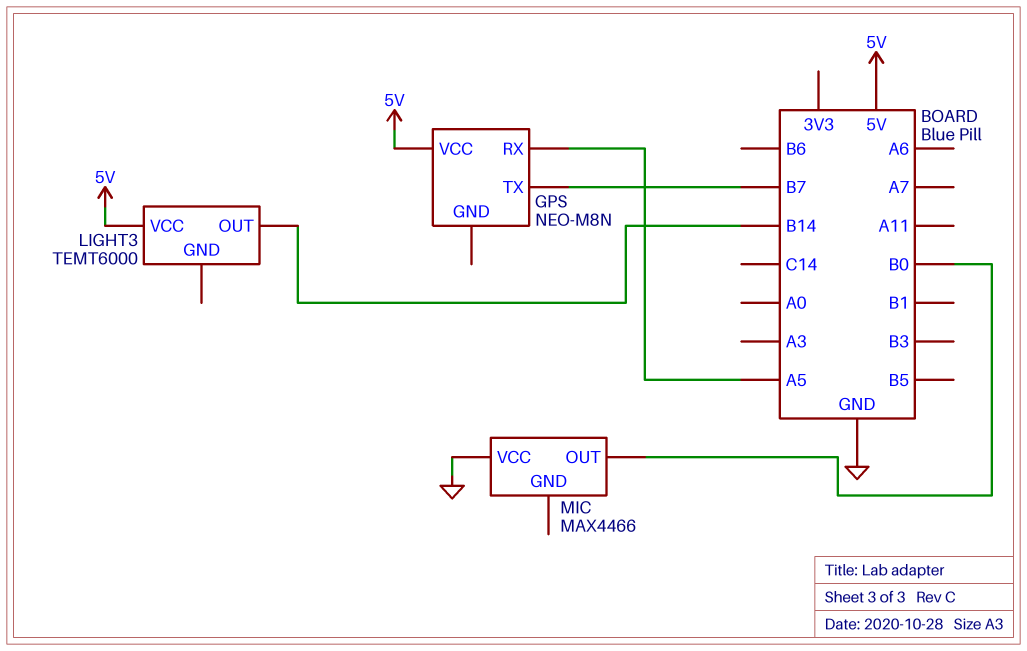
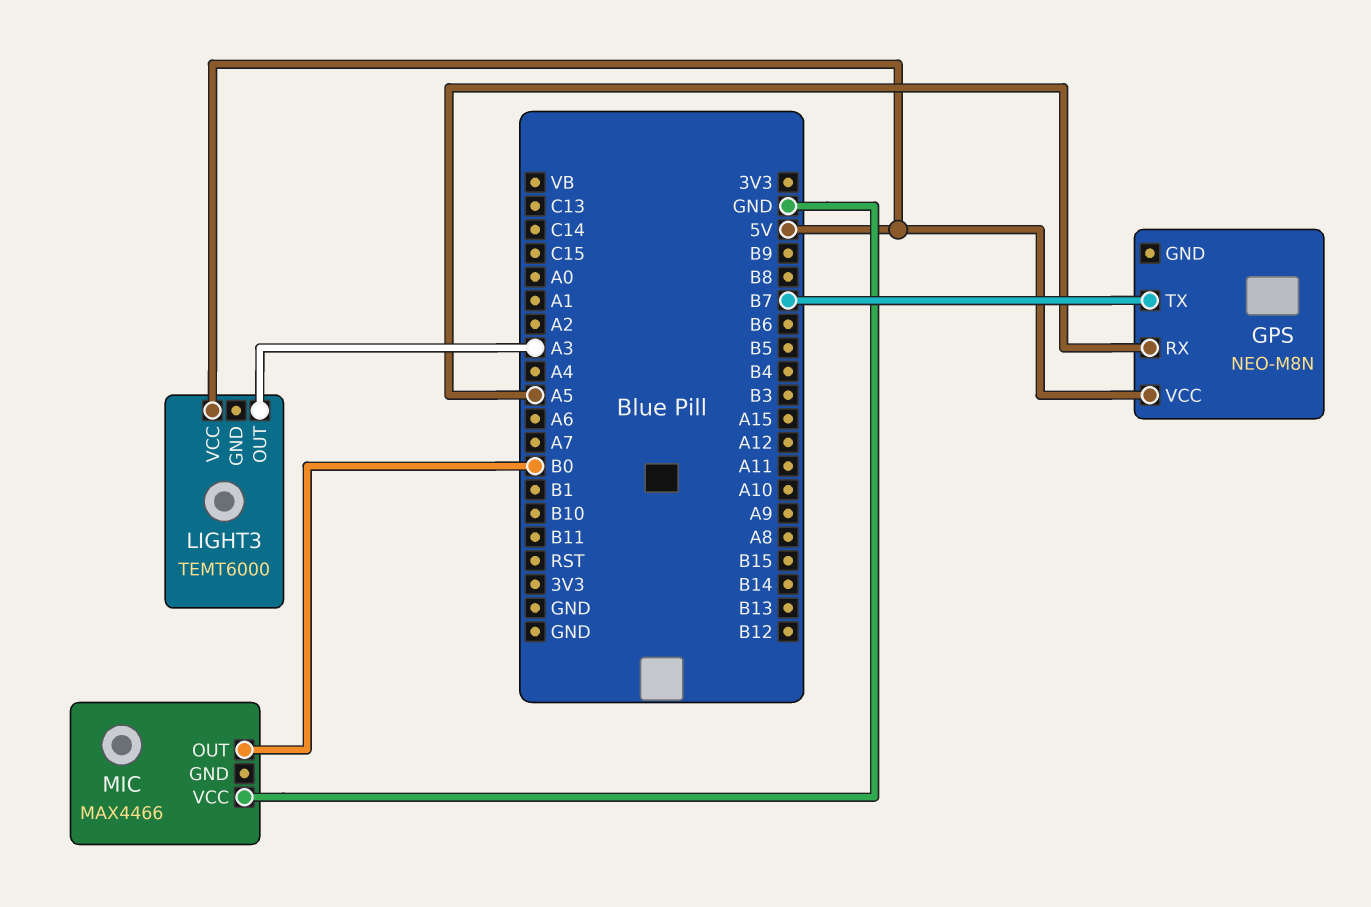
LIGHT3 pin OUT: B14 -> A3

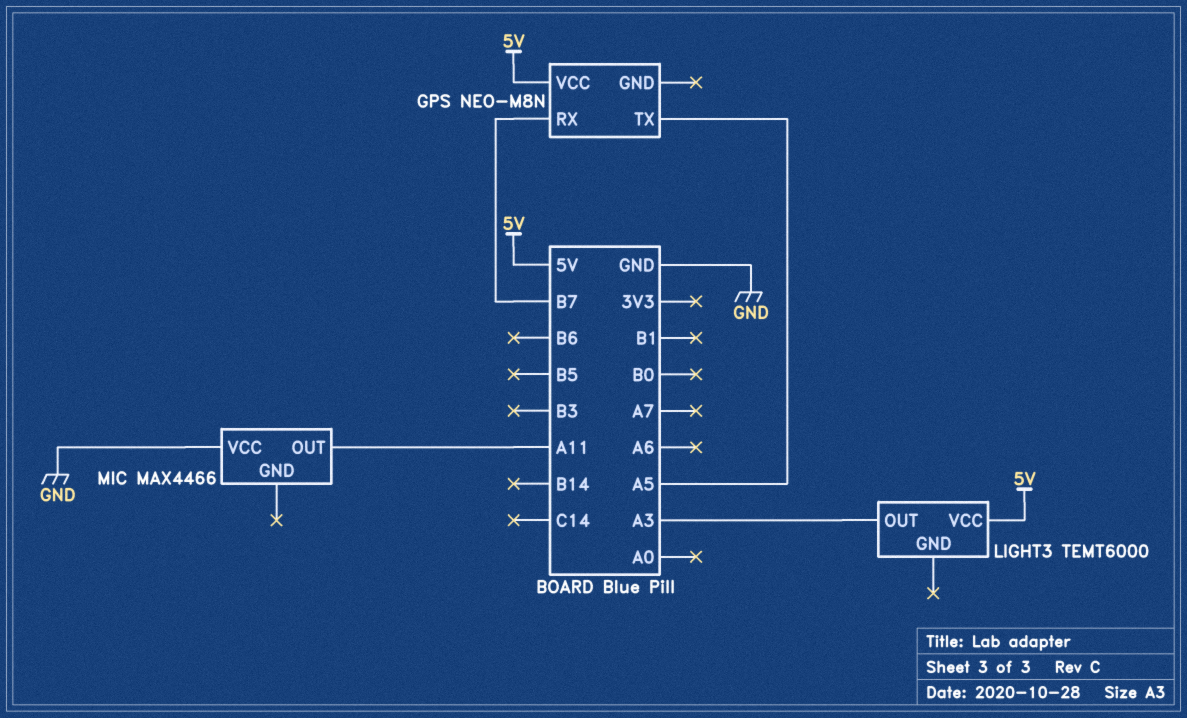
GPS pin RX: A5 -> B7
GPS pin TX: B7 -> A5
MIC pin OUT: B0 -> A11

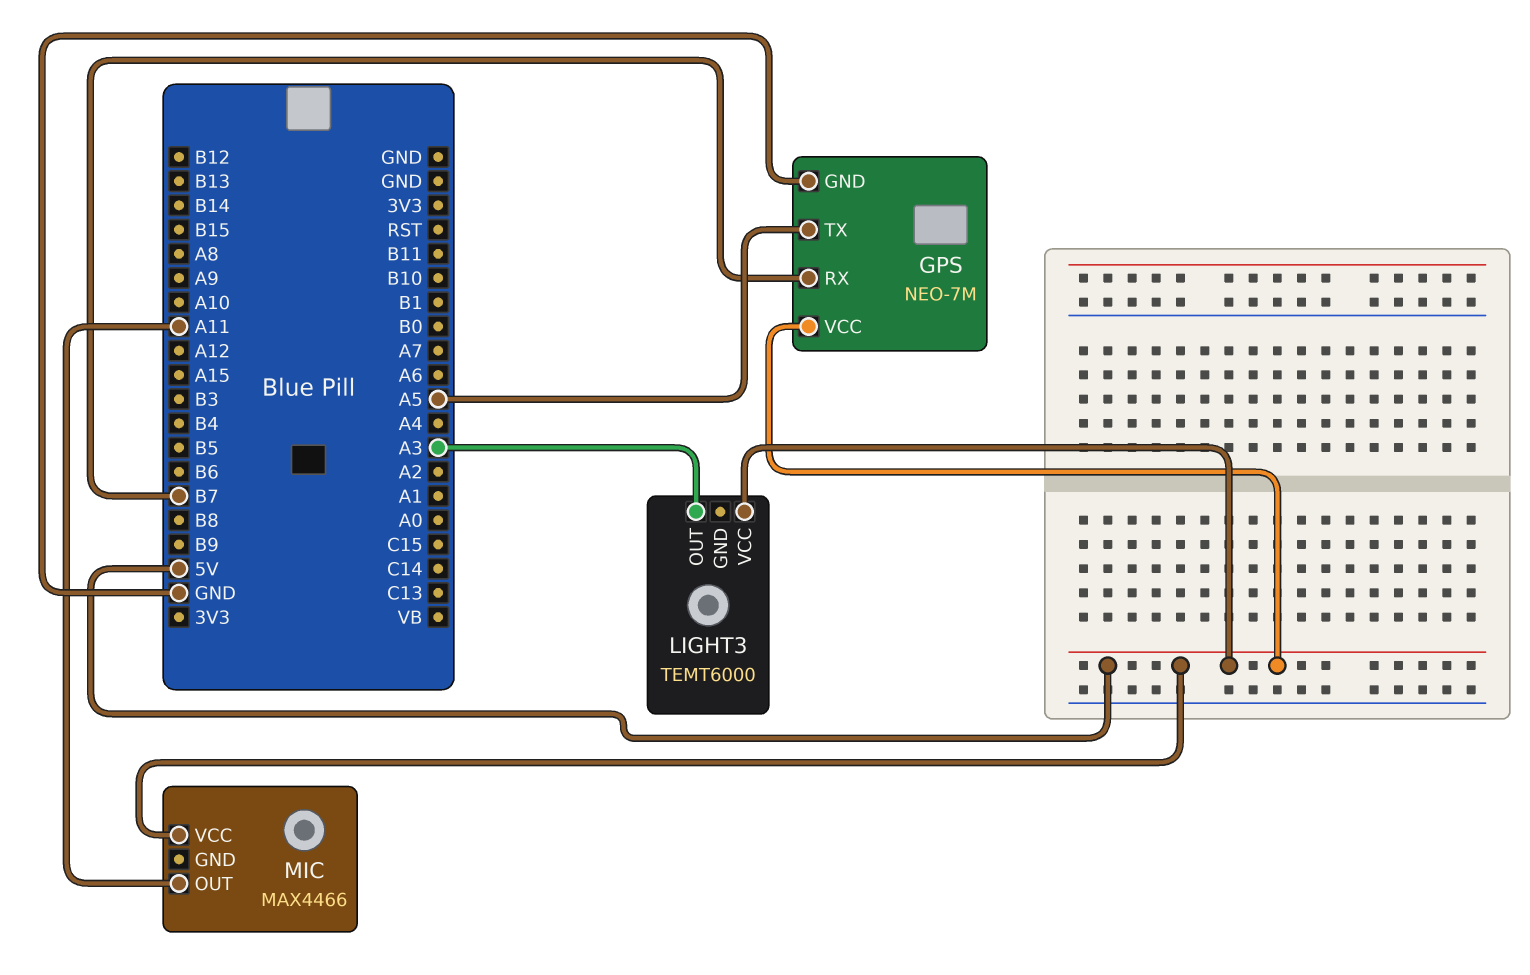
GPS: NEO-M8N -> NEO-7M
GPS pin GND: none -> GND
MIC pin VCC: GND -> 5V

